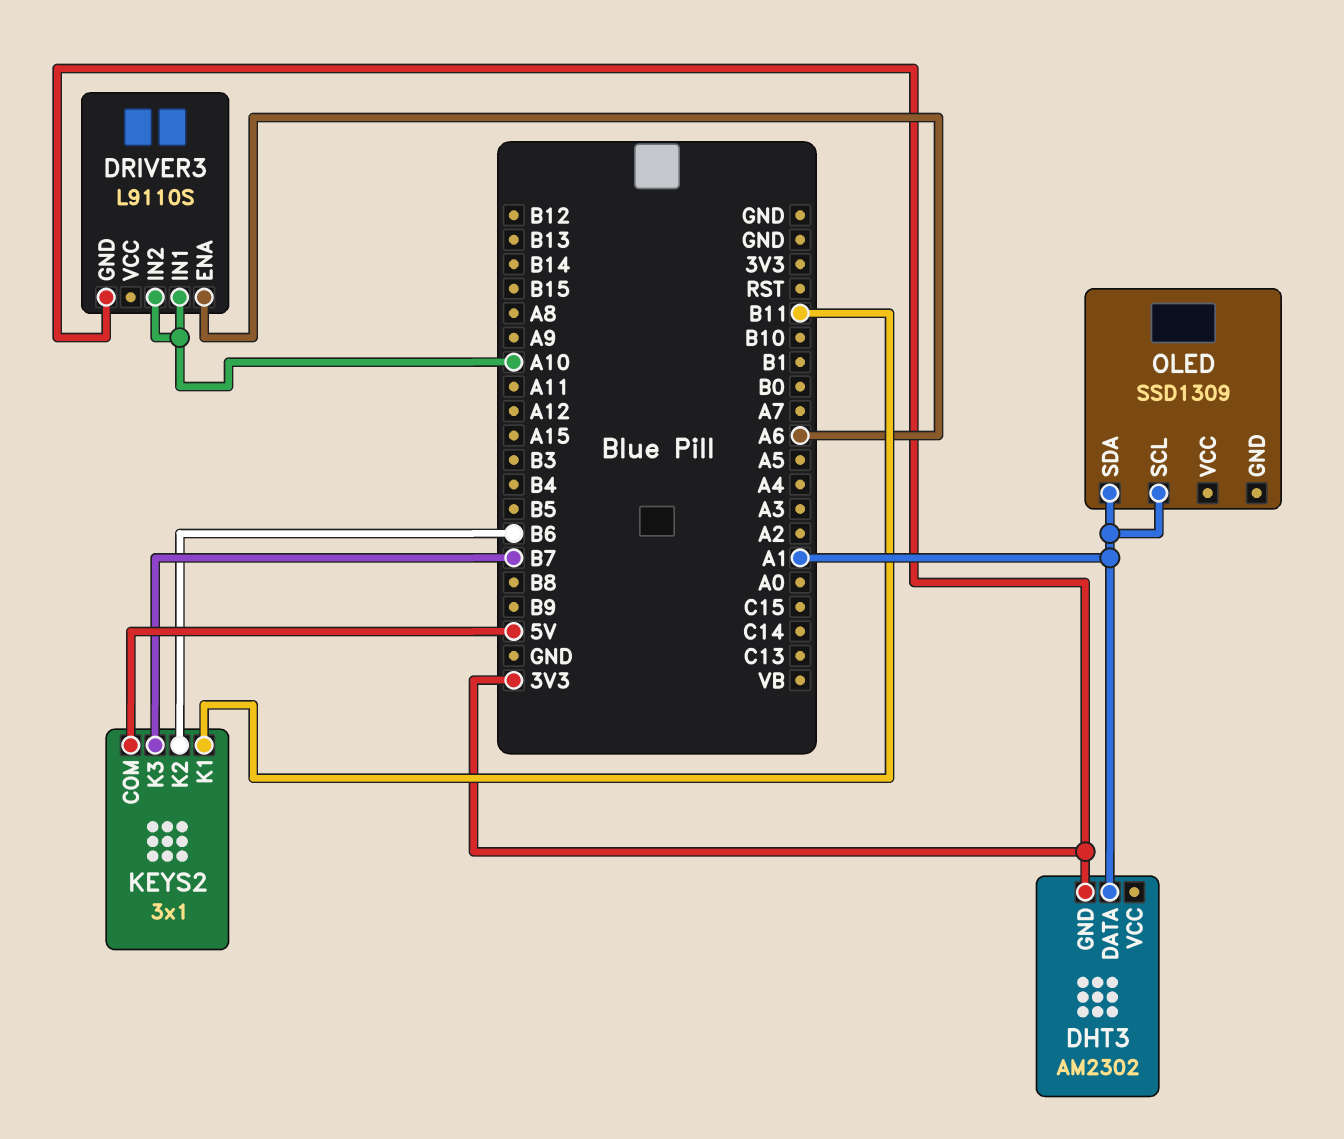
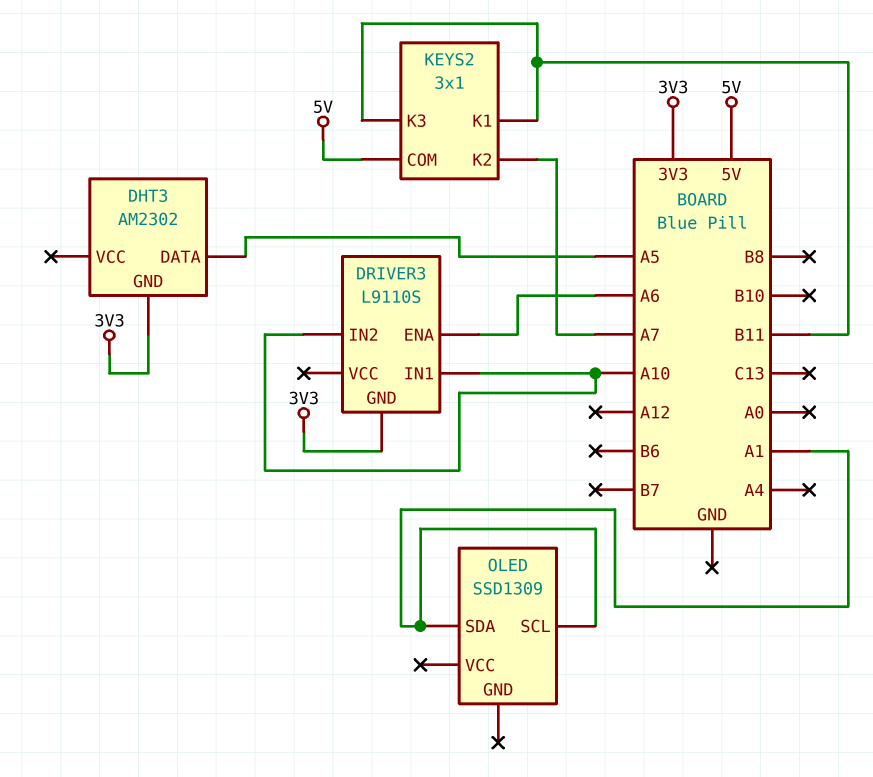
DHT3 pin DATA: A1 -> A5
KEYS2 pin K2: B6 -> A7
KEYS2 pin K3: B7 -> B11

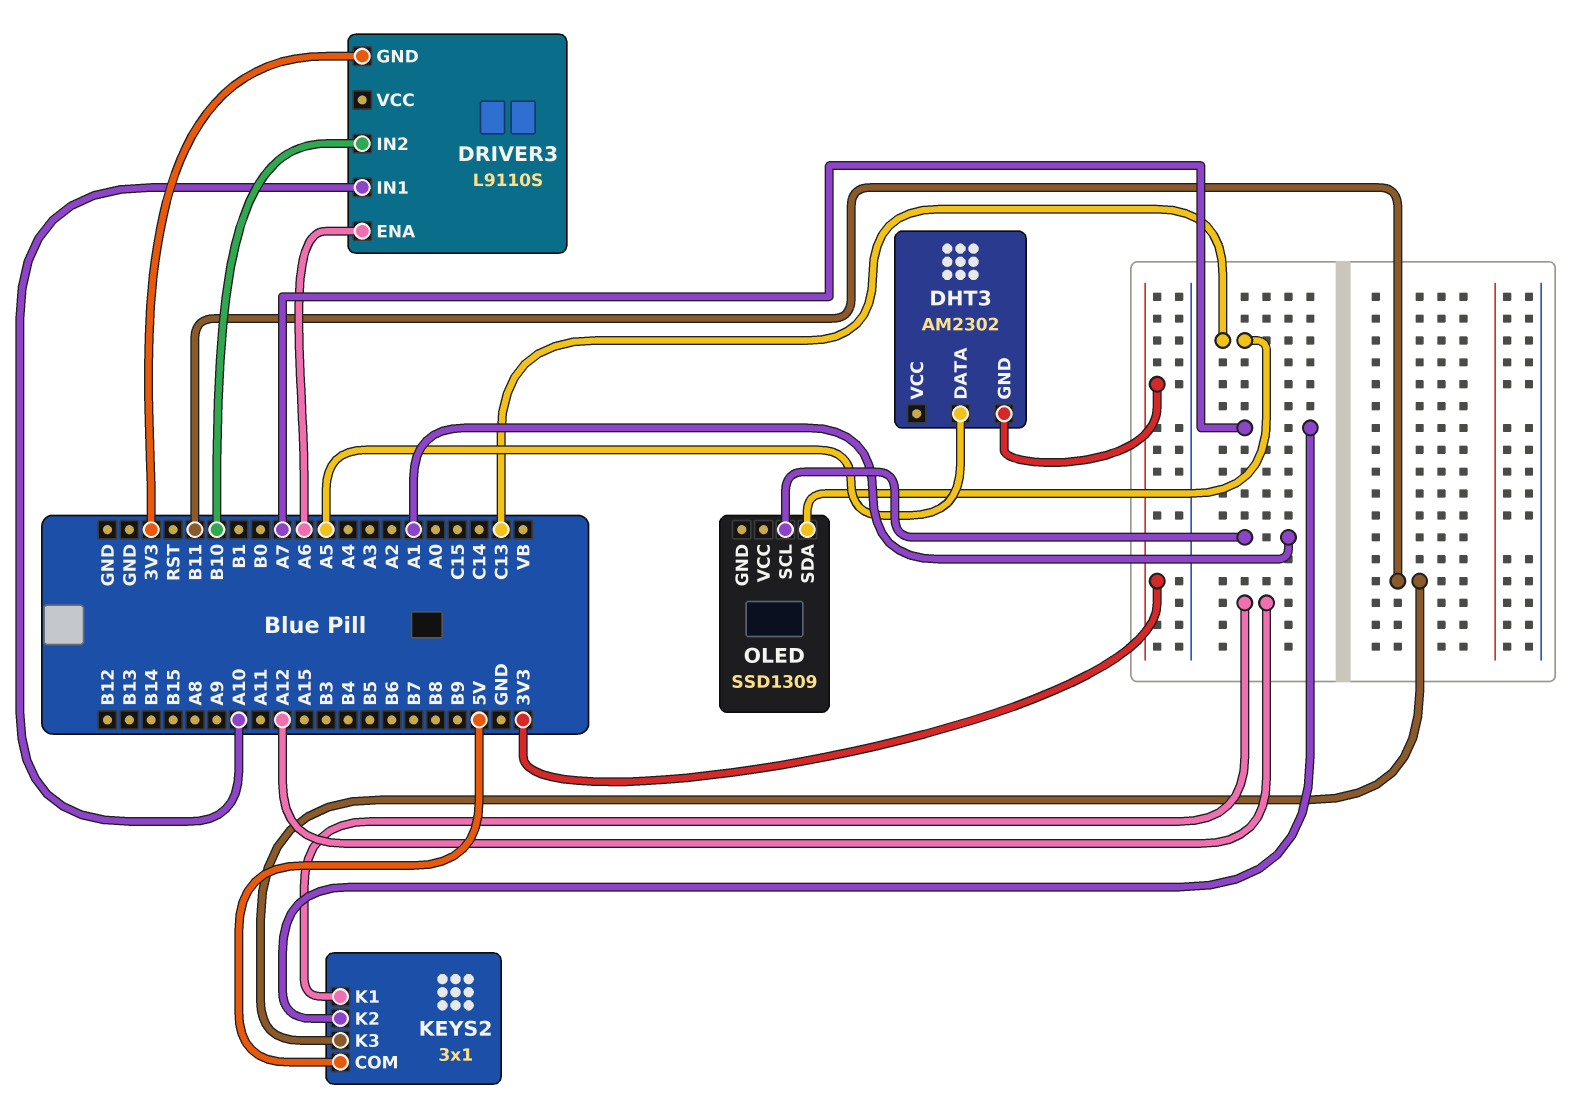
DRIVER3 pin IN2: A10 -> B10
KEYS2 pin K1: B11 -> A12
OLED pin SDA: A1 -> C13

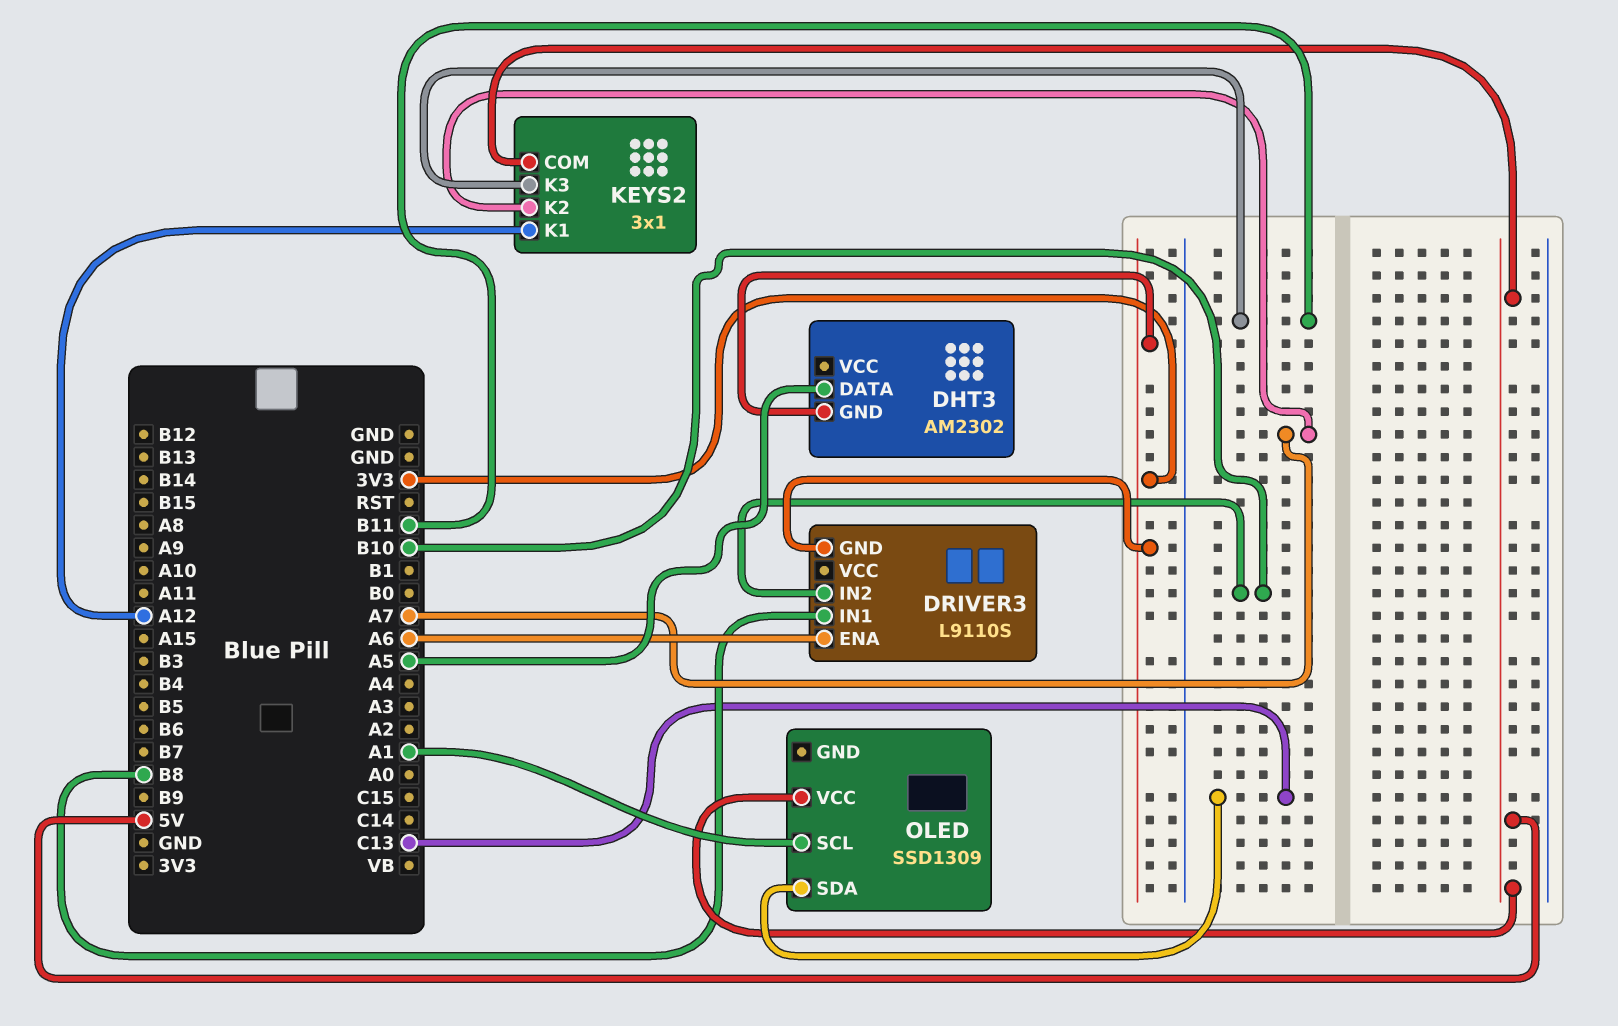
DRIVER3 pin IN1: A10 -> B8
OLED pin VCC: none -> 5V

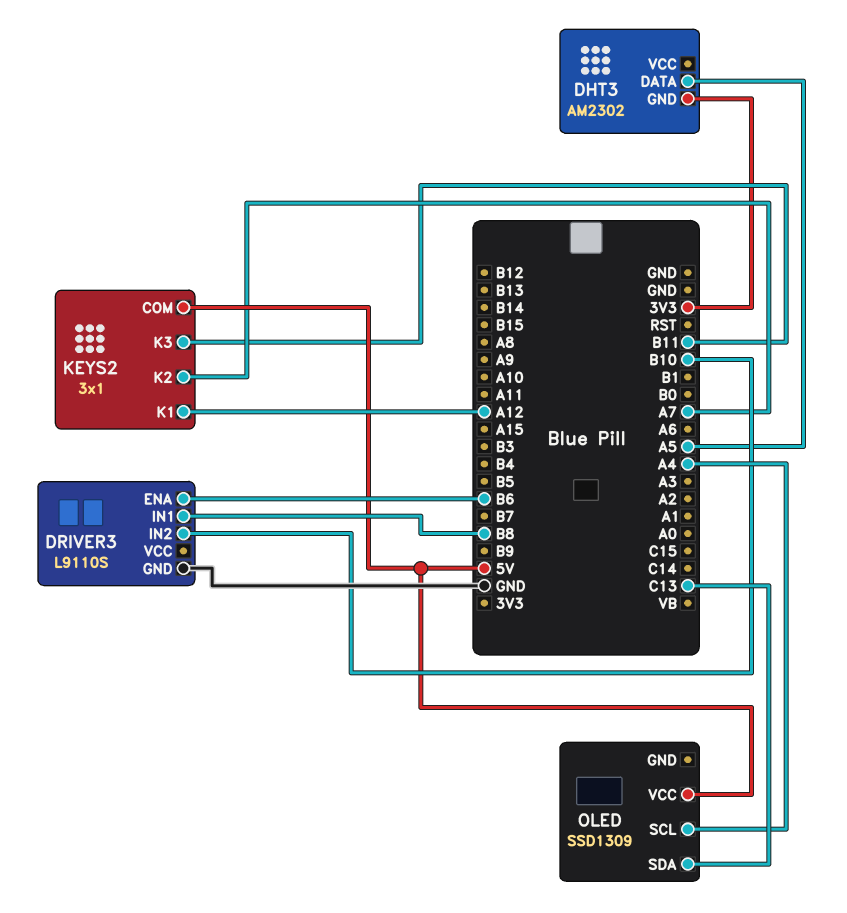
DRIVER3 pin ENA: A6 -> B6
DRIVER3 pin GND: 3V3 -> GND
OLED pin SCL: A1 -> A4

